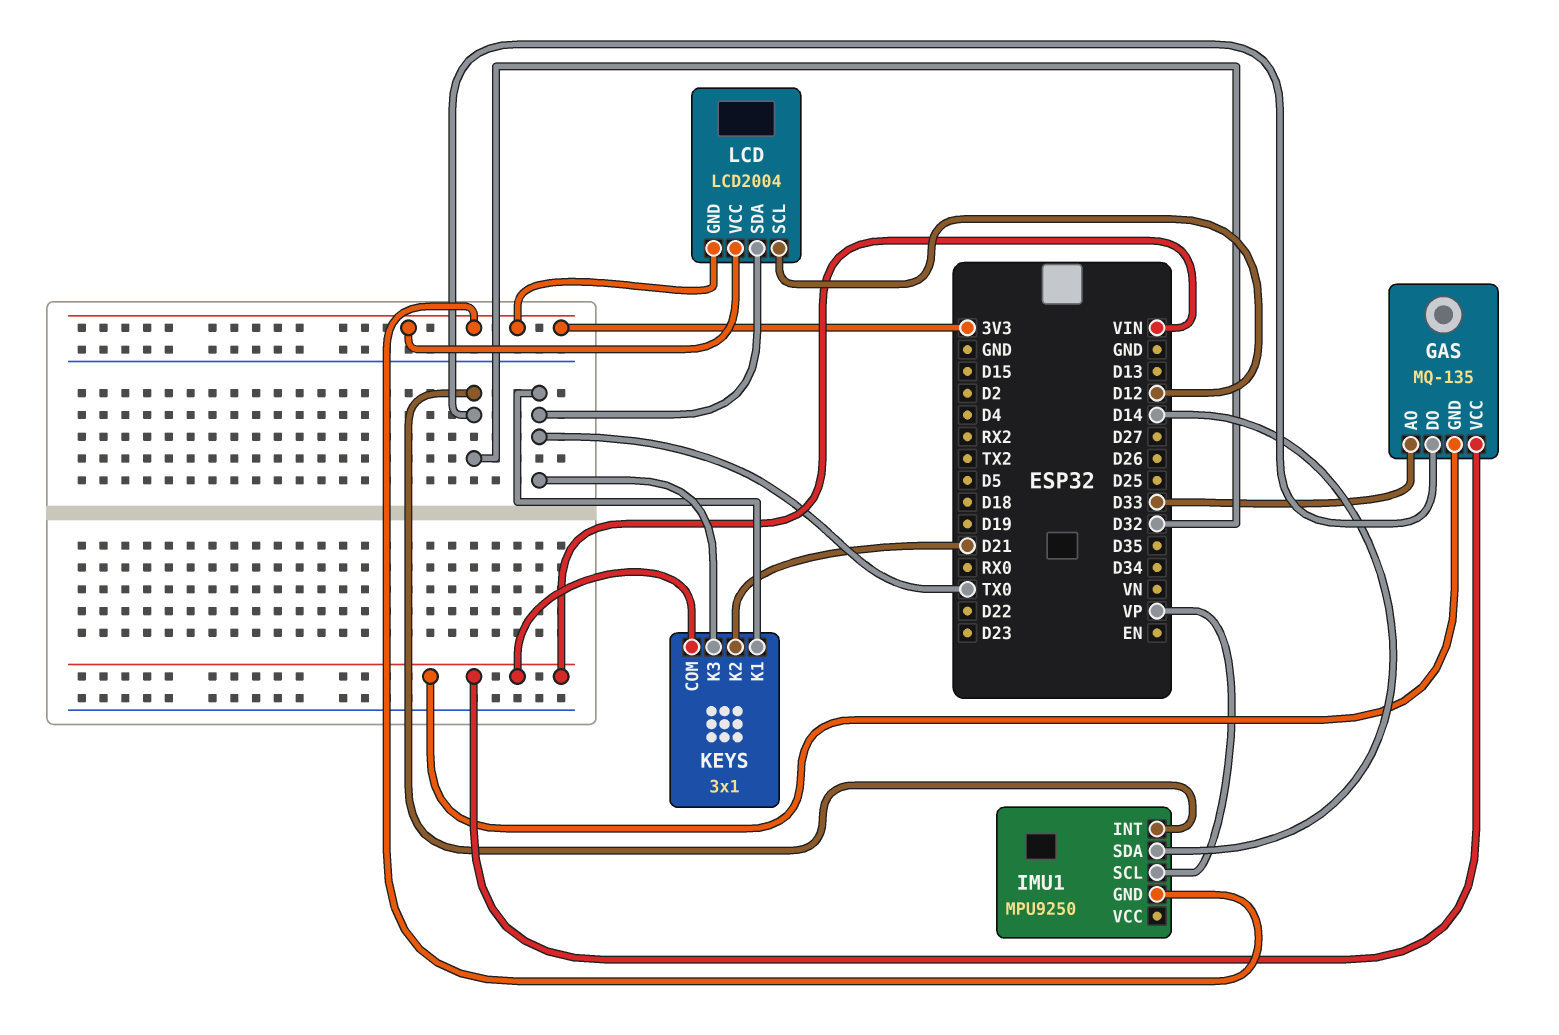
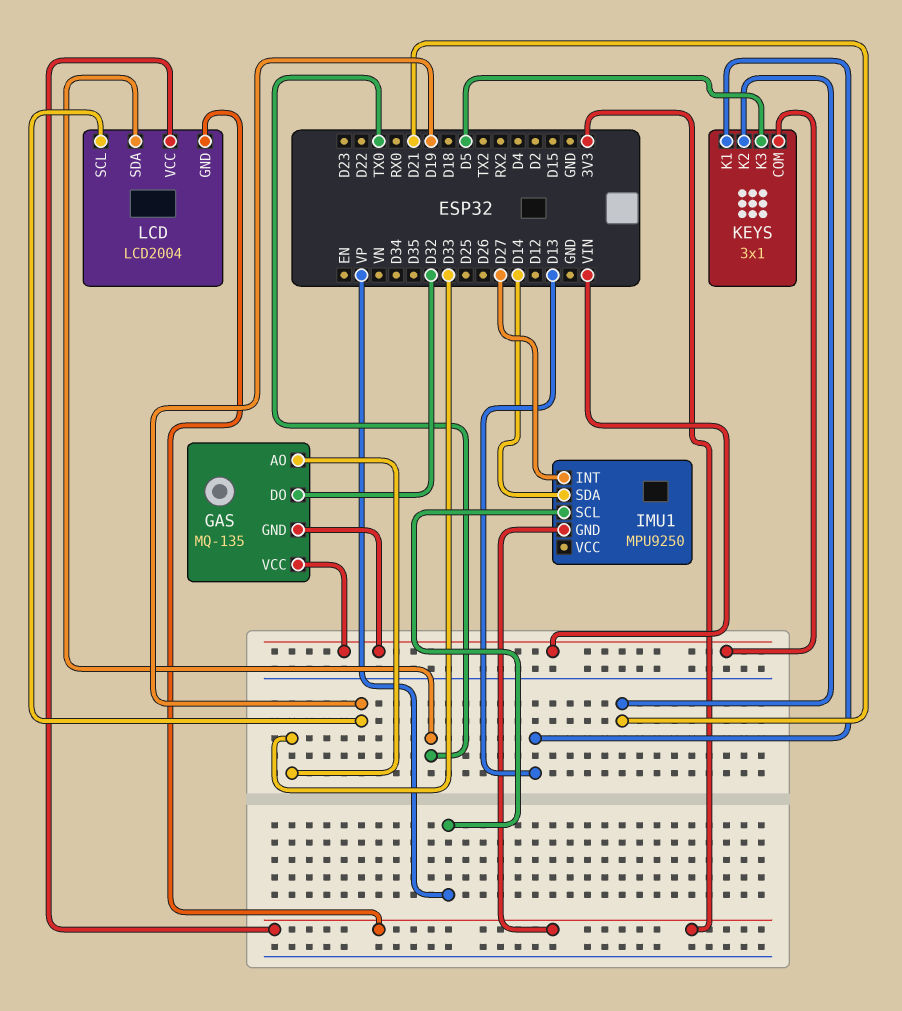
IMU1 pin INT: D32 -> D27
KEYS pin K1: TX0 -> D13
KEYS pin K3: TX0 -> D5
LCD pin SCL: D12 -> D19

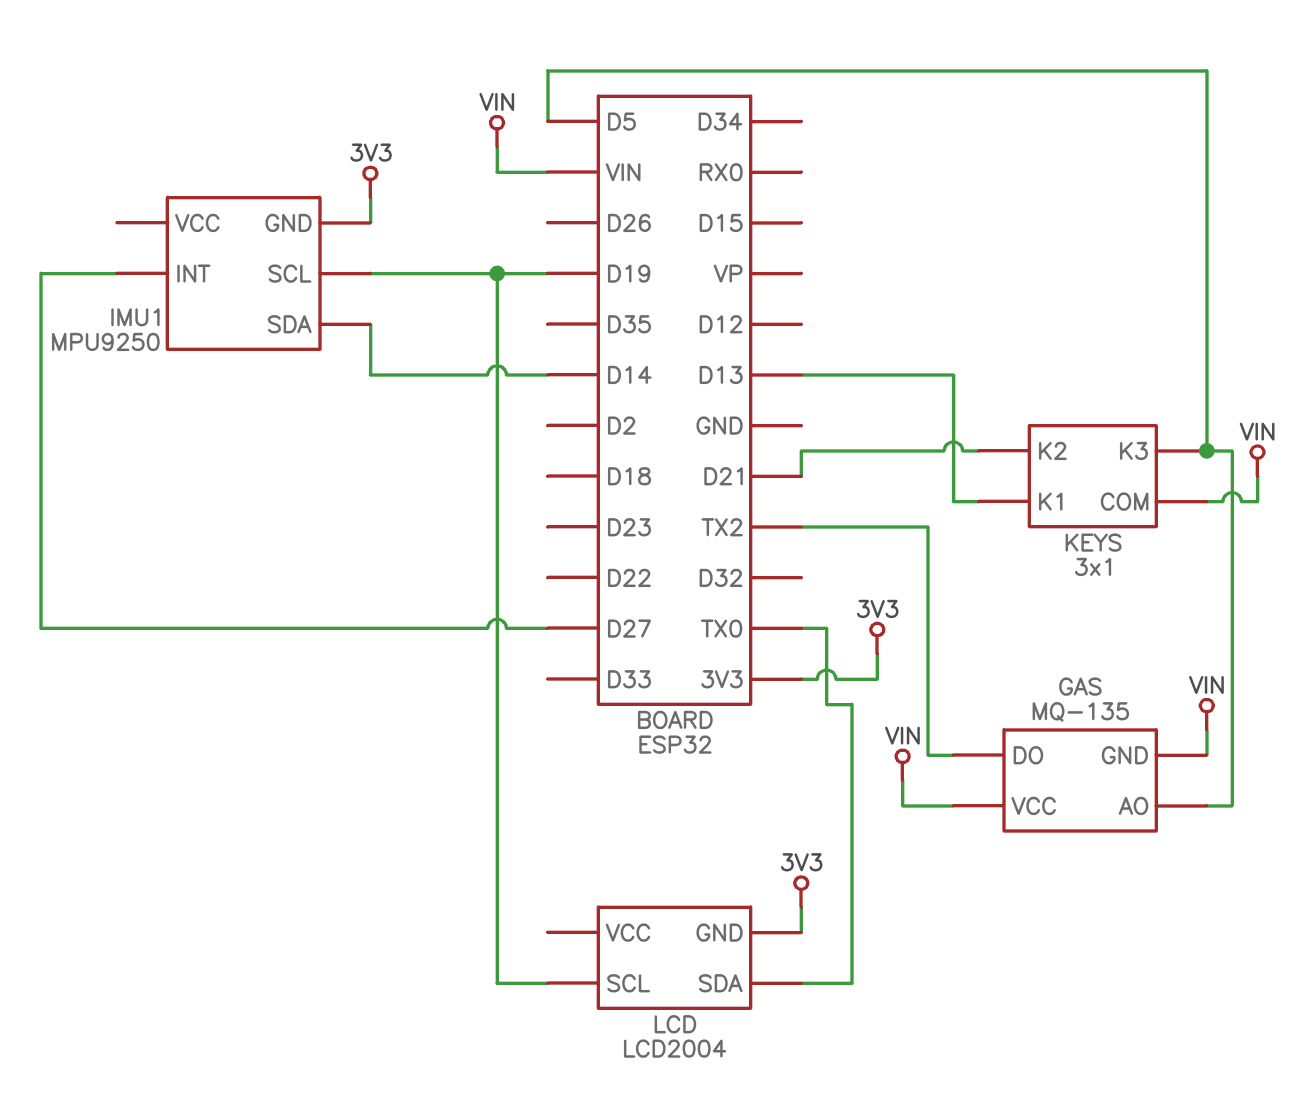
GAS pin AO: D33 -> D5
GAS pin DO: D32 -> TX2
IMU1 pin SCL: VP -> D19
LCD pin VCC: 3V3 -> none

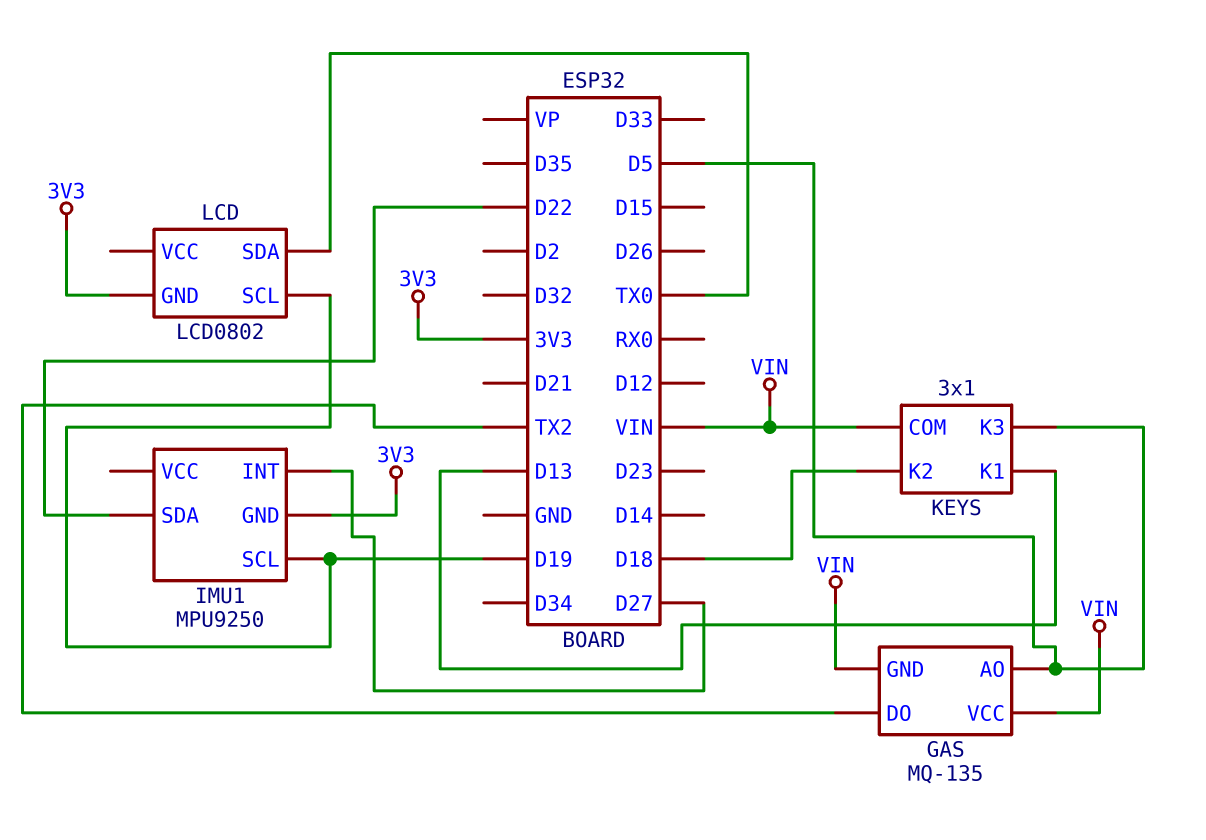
IMU1 pin SDA: D14 -> D22
KEYS pin K2: D21 -> D18
LCD: LCD2004 -> LCD0802

